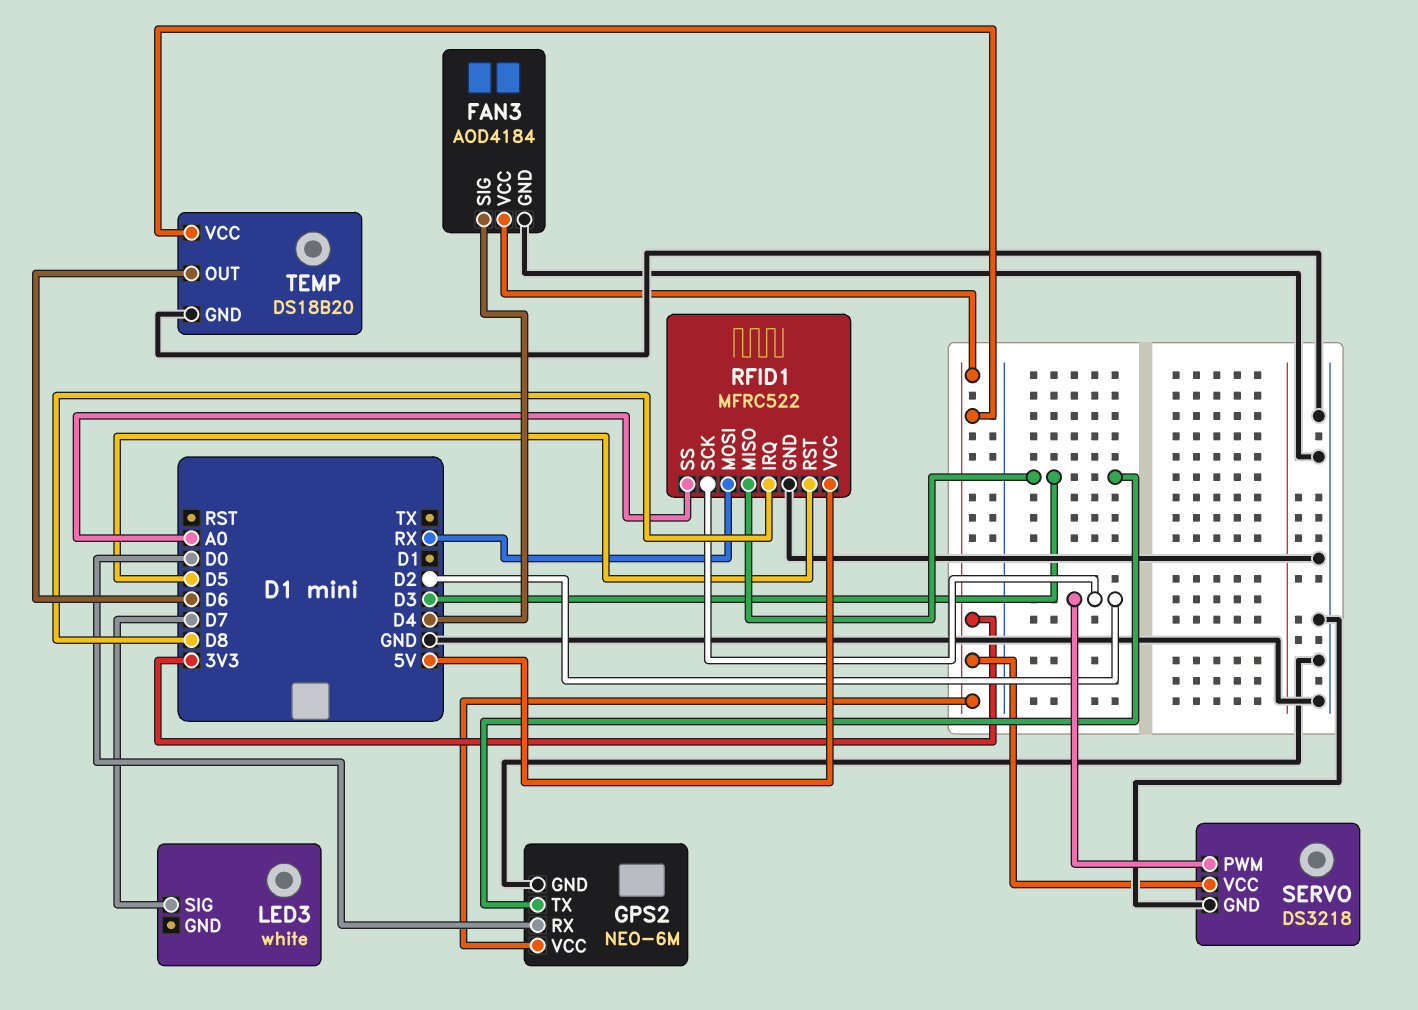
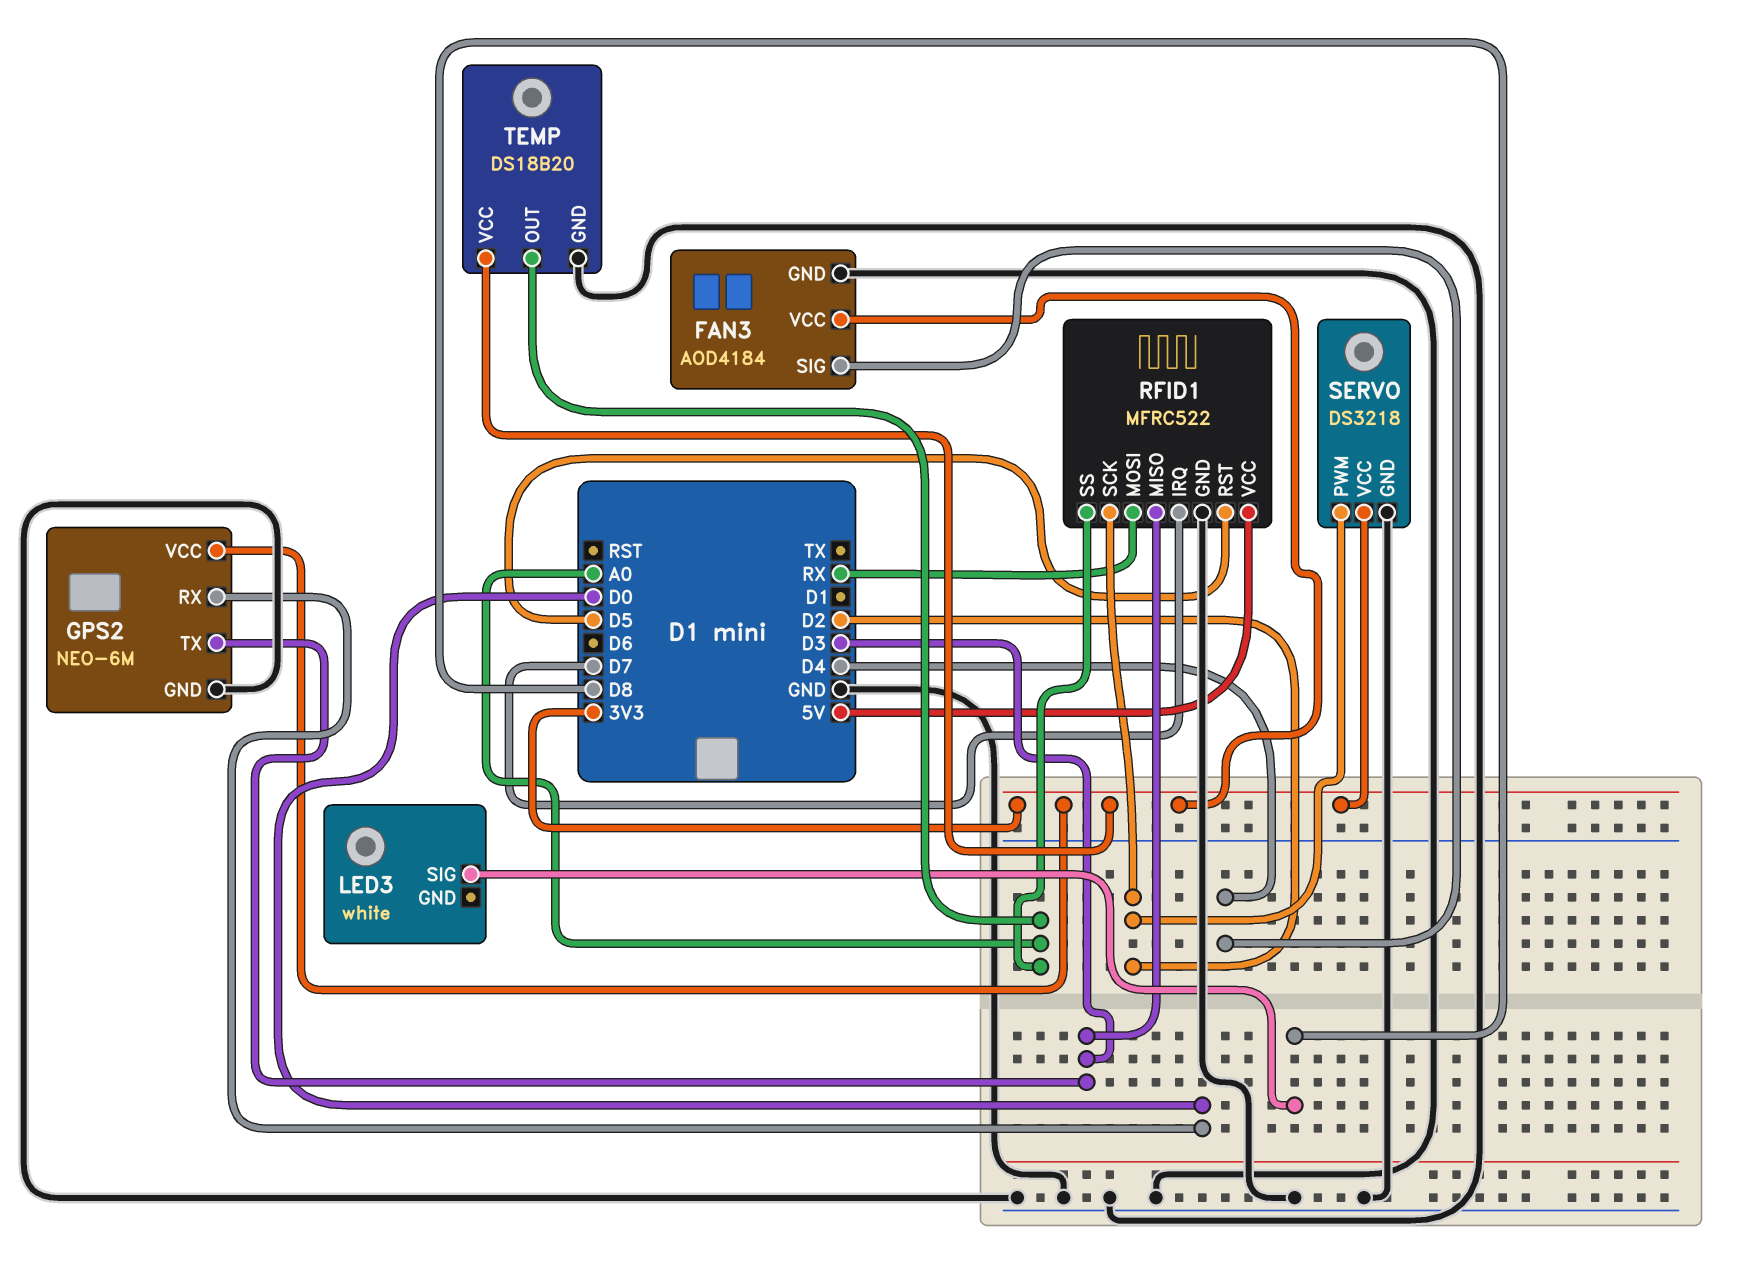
LED3 pin SIG: D7 -> D8
RFID1 pin IRQ: D8 -> D7
TEMP pin OUT: D6 -> A0

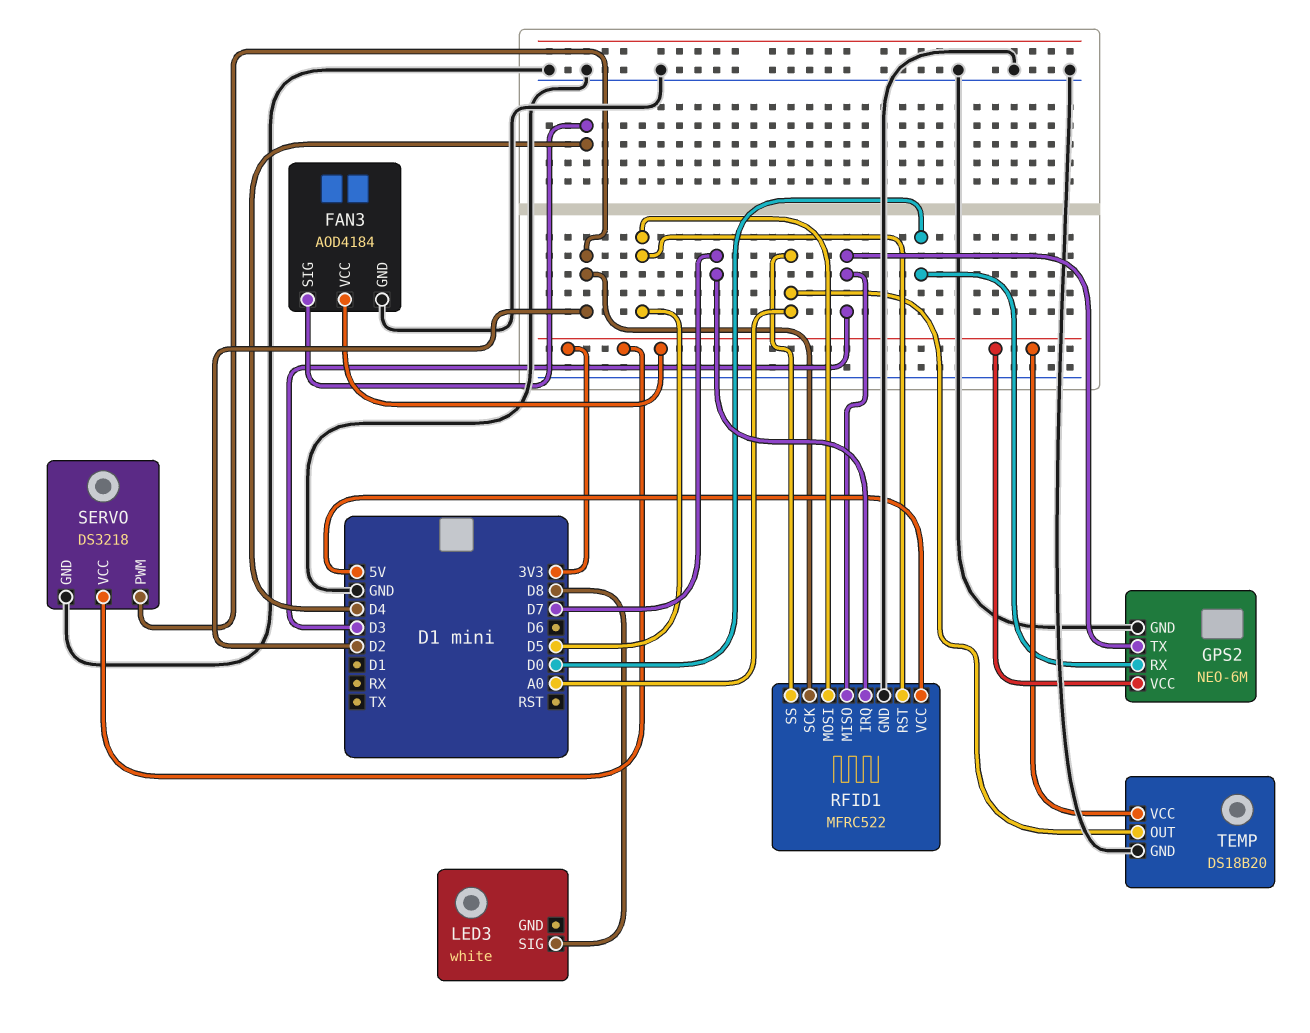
RFID1 pin MOSI: RX -> D5

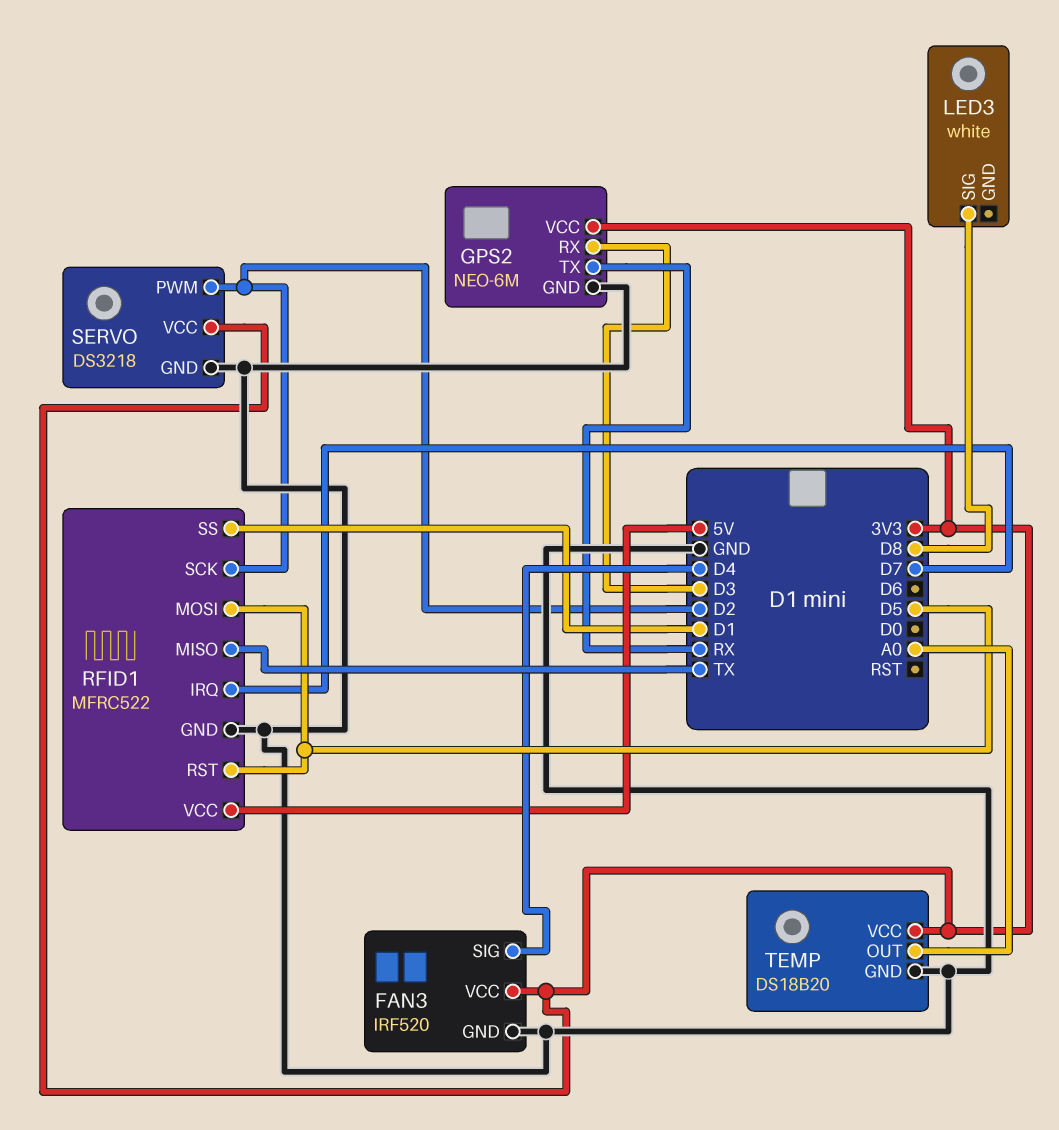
FAN3: AOD4184 -> IRF520
GPS2 pin RX: D0 -> D3
GPS2 pin TX: D3 -> RX
RFID1 pin MISO: D3 -> TX
RFID1 pin SS: A0 -> D1

